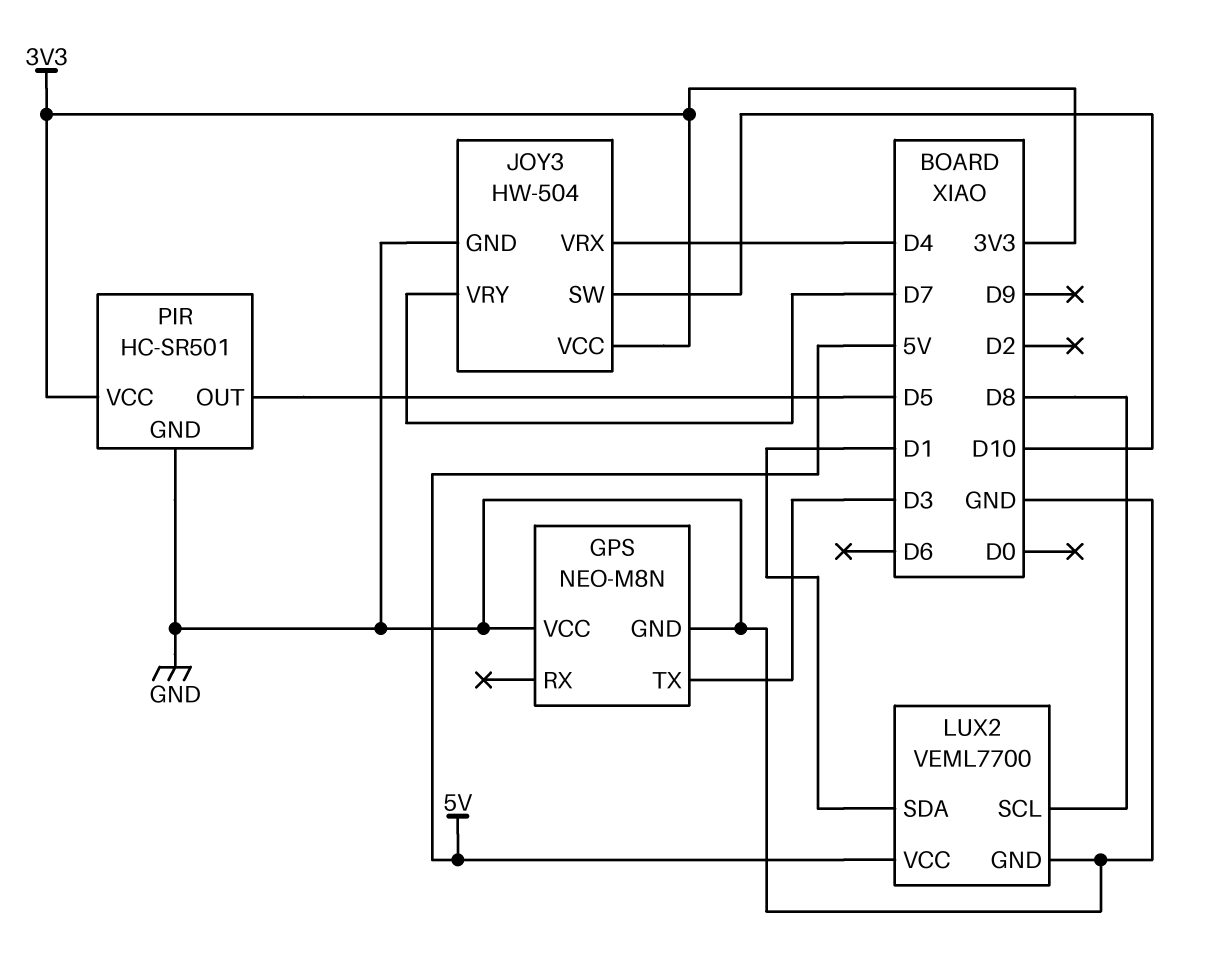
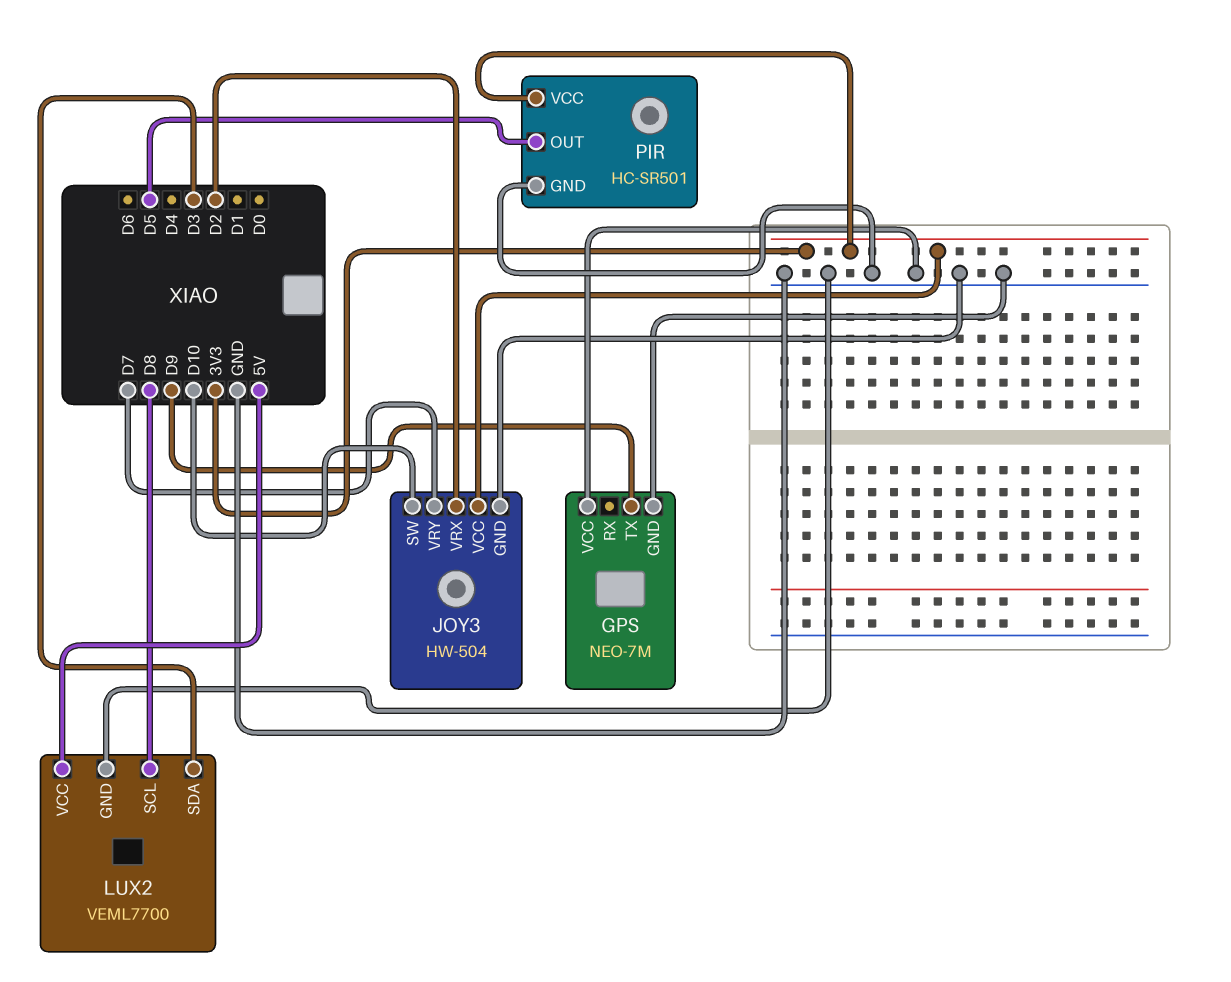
GPS: NEO-M8N -> NEO-7M
GPS pin TX: D3 -> D9
JOY3 pin VRX: D4 -> D2
LUX2 pin SDA: D1 -> D3

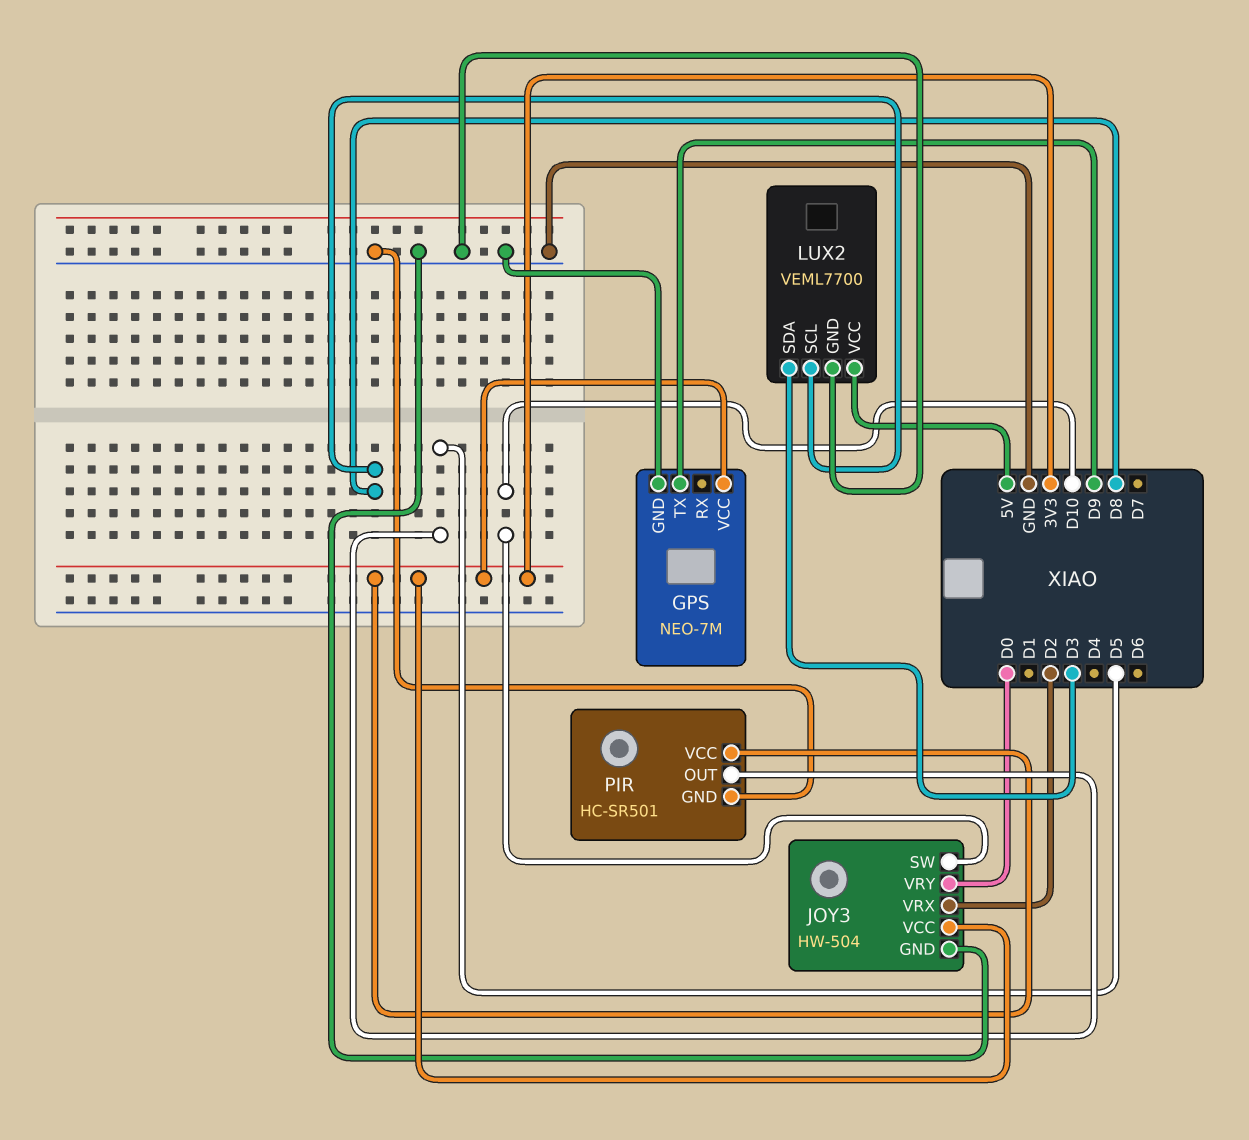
GPS pin VCC: GND -> 3V3
JOY3 pin VRY: D7 -> D0

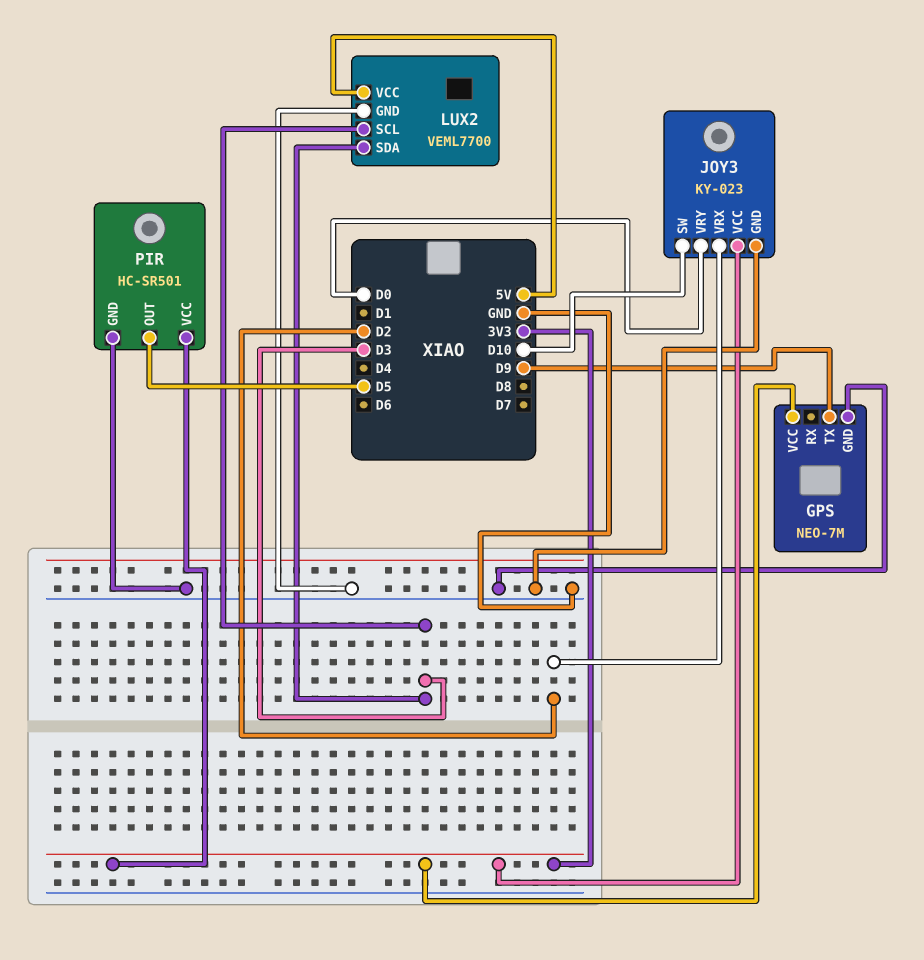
JOY3: HW-504 -> KY-023
LUX2 pin SCL: D8 -> D3

